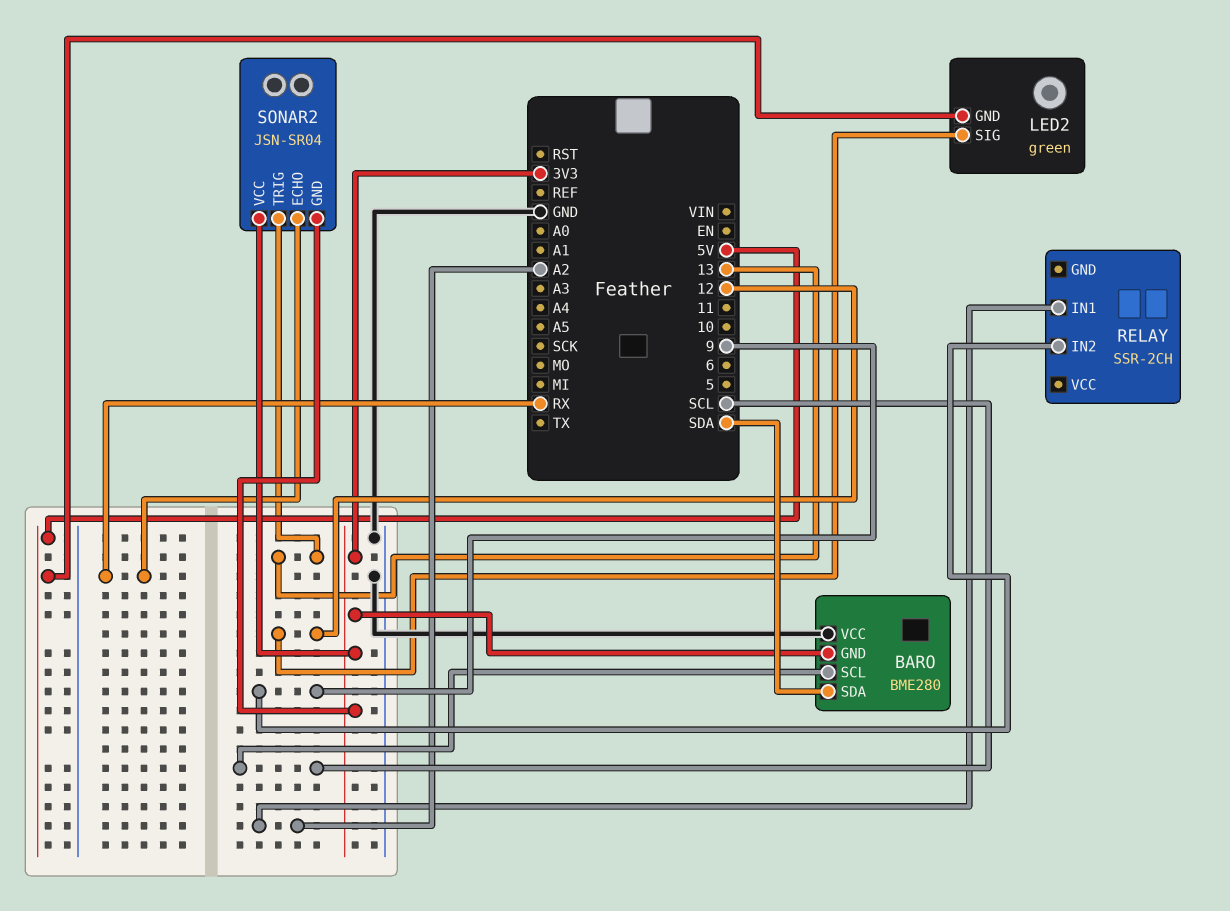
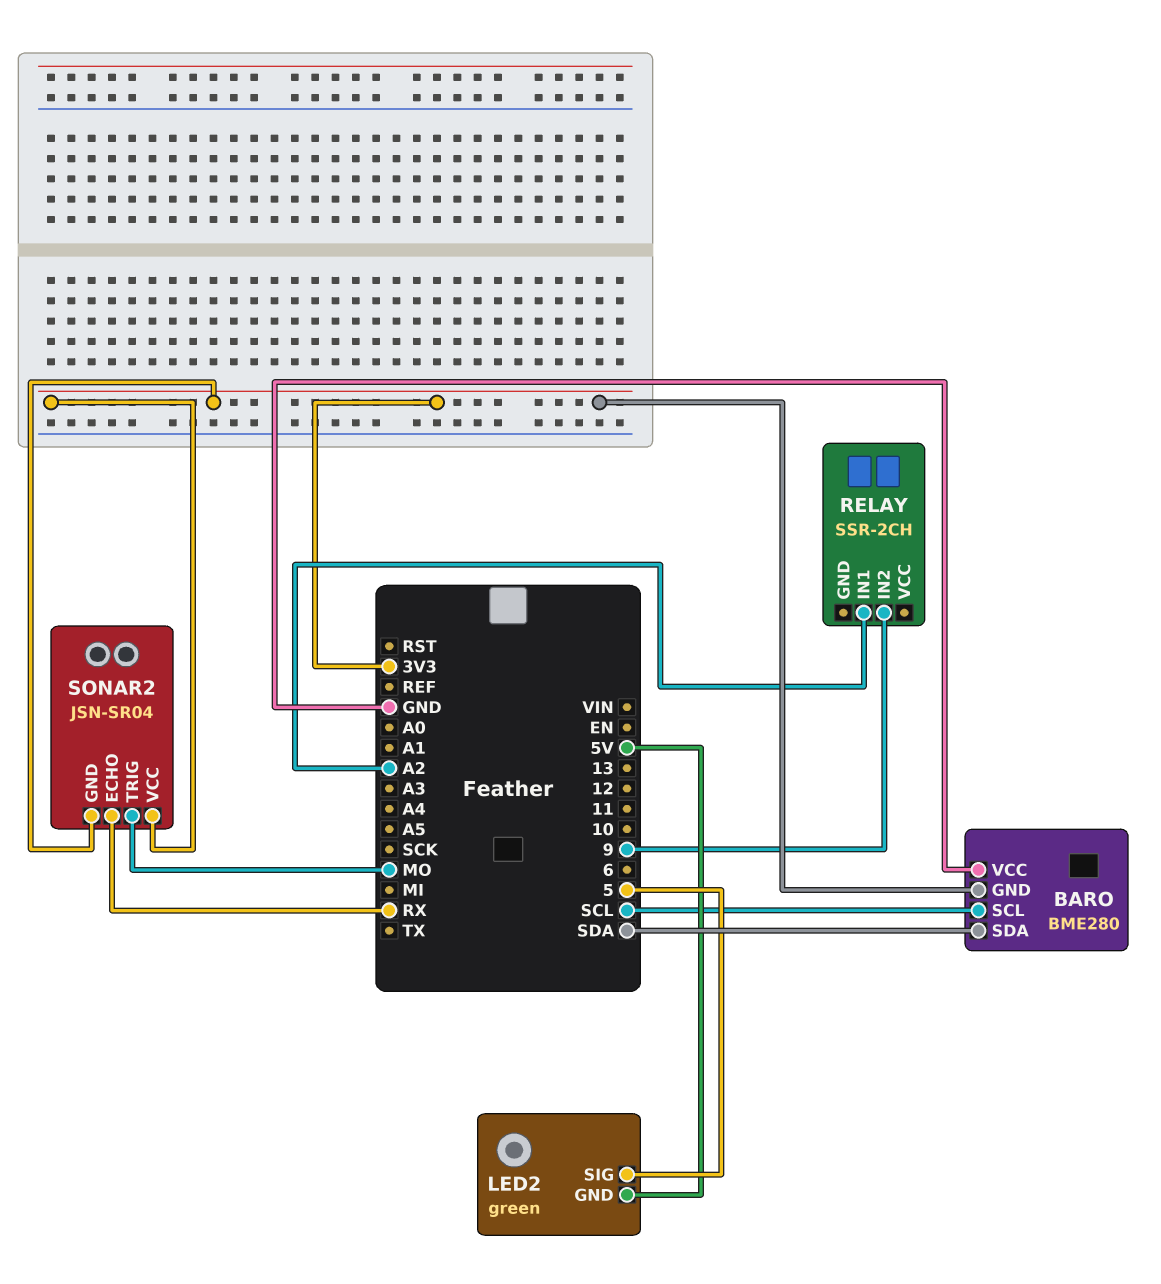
LED2 pin SIG: 12 -> 5
SONAR2 pin TRIG: 13 -> MO

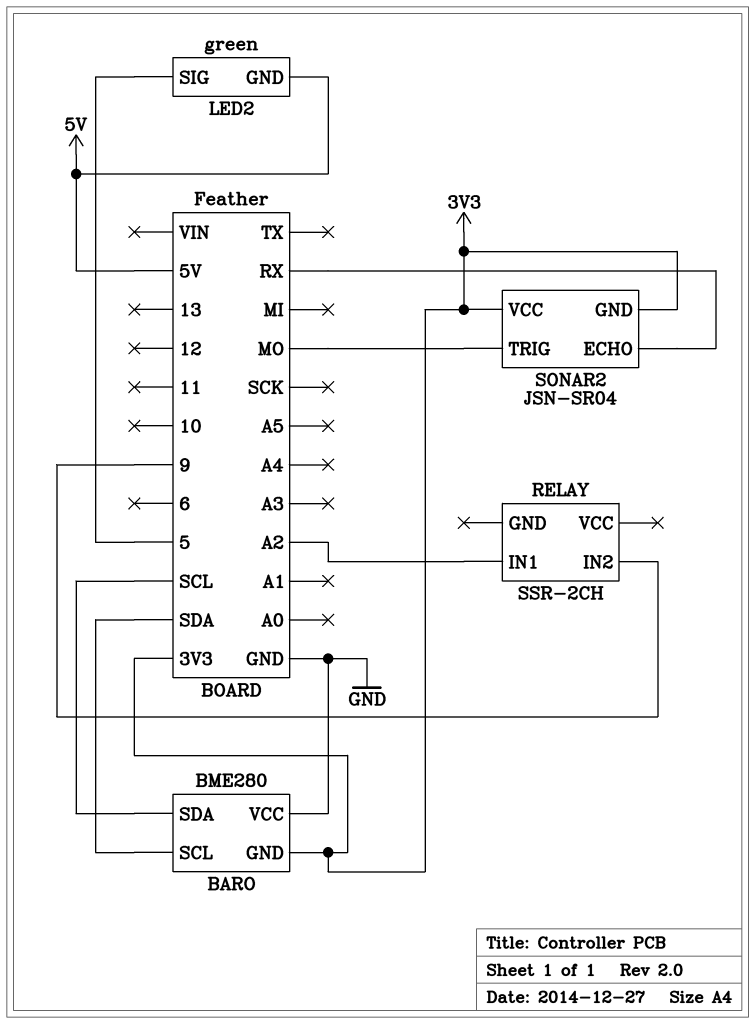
BARO pin SCL: SCL -> SDA
BARO pin SDA: SDA -> SCL

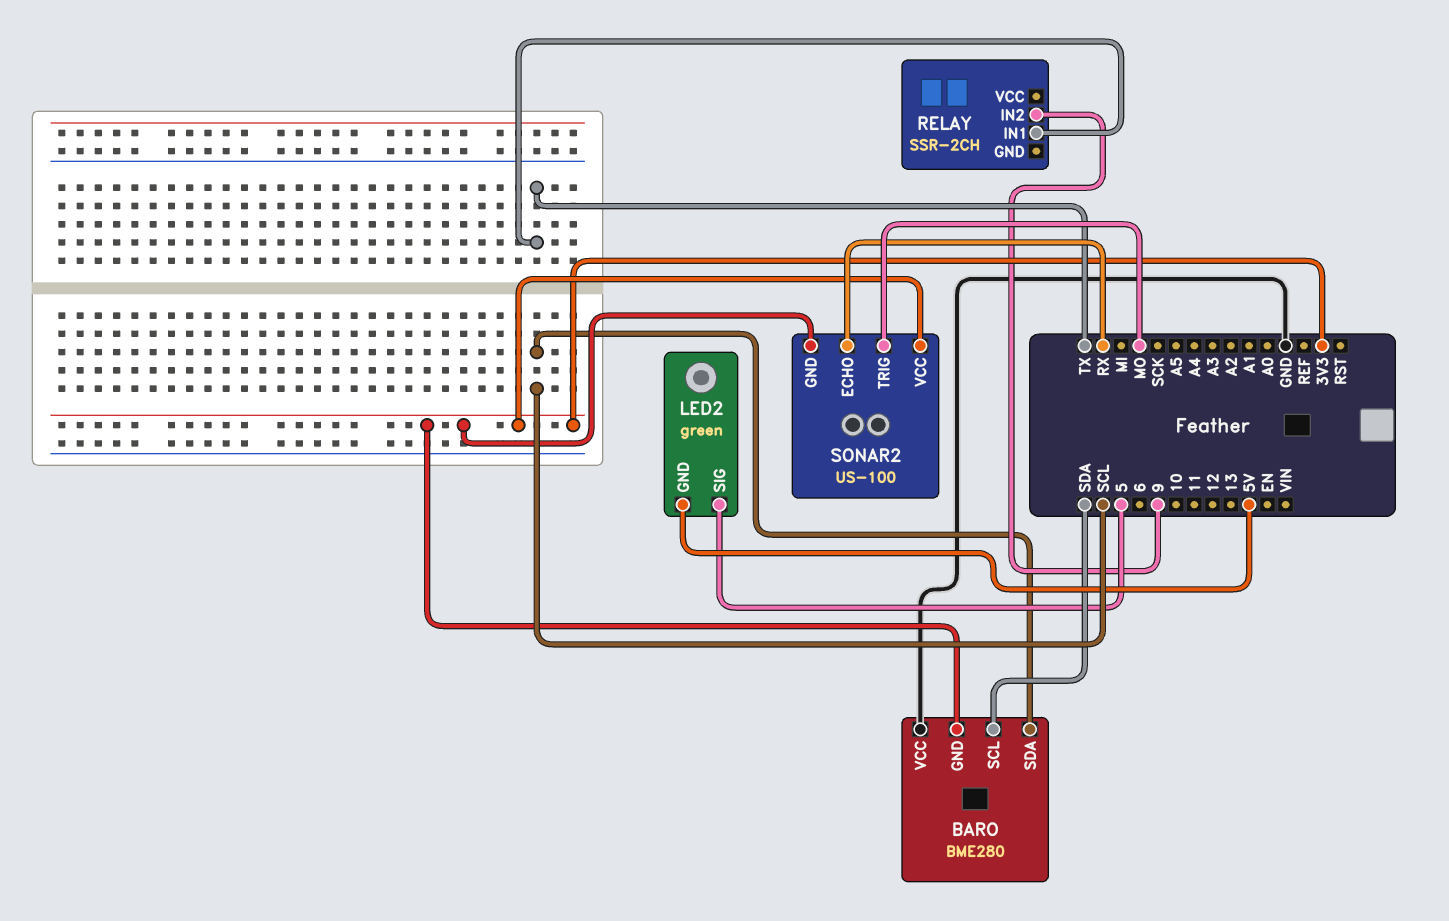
RELAY pin IN1: A2 -> TX
SONAR2: JSN-SR04 -> US-100

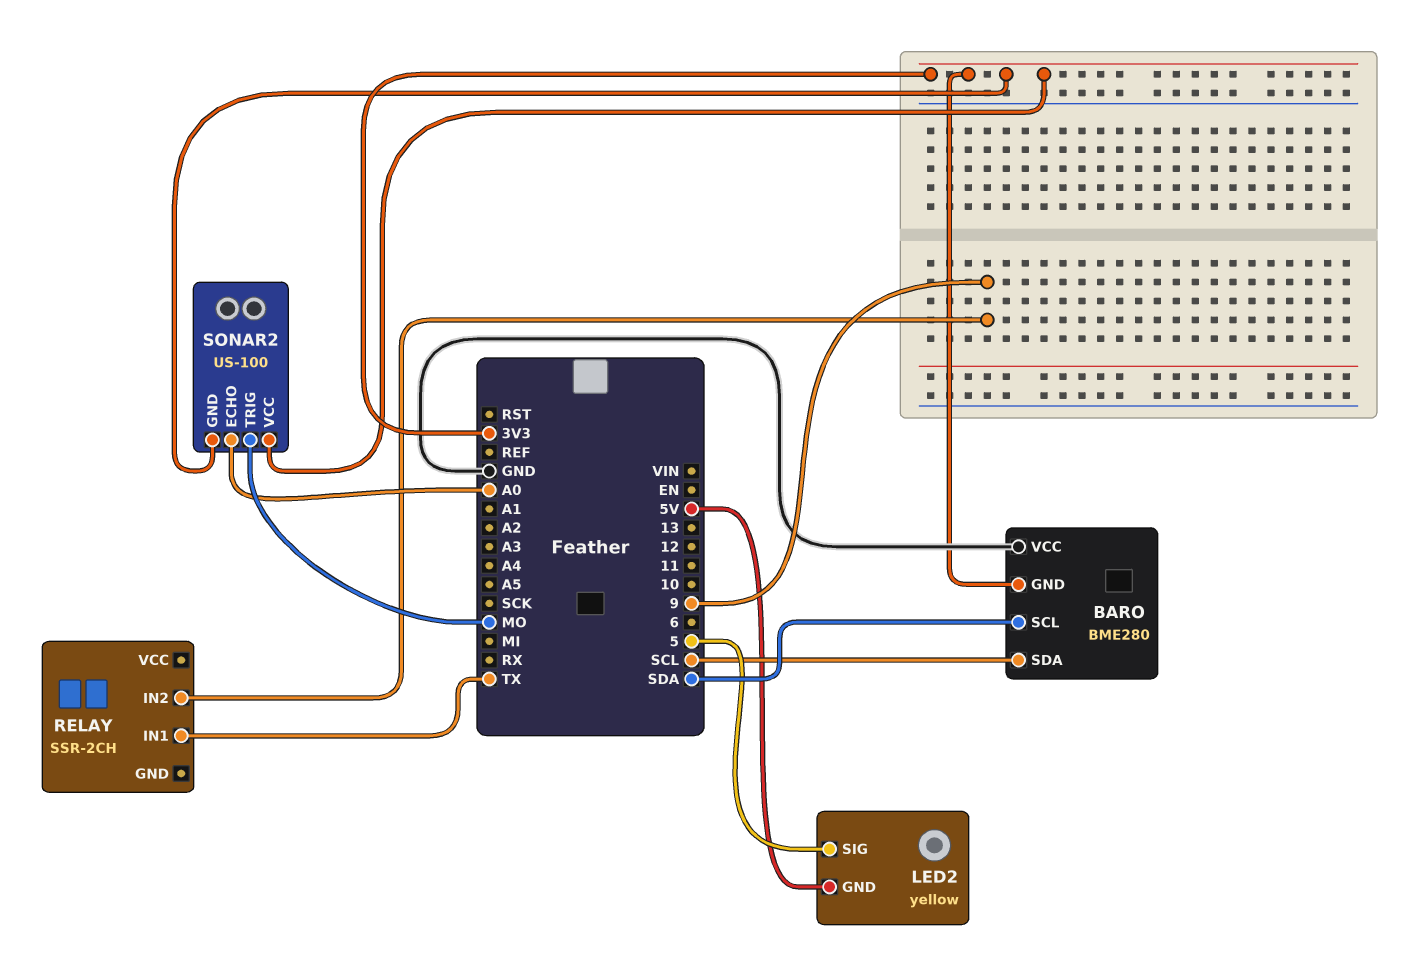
LED2: green -> yellow
SONAR2 pin ECHO: RX -> A0

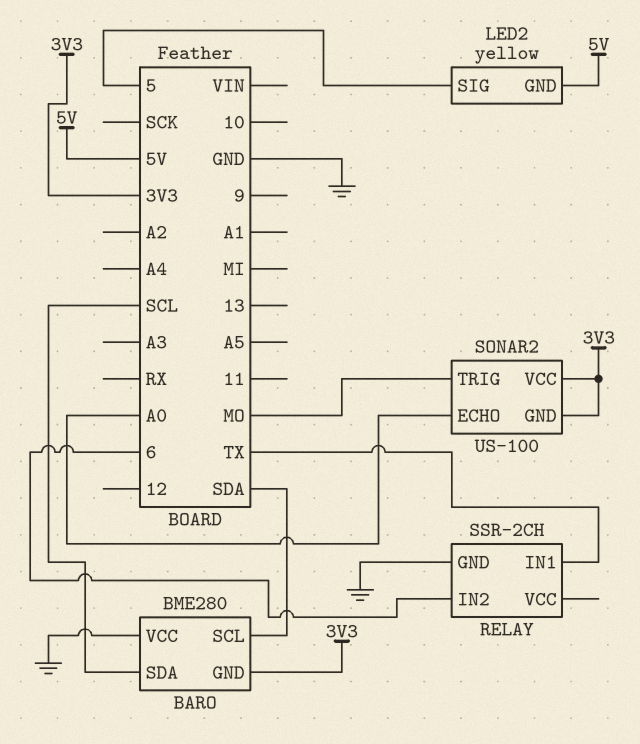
RELAY pin GND: none -> GND
RELAY pin IN2: 9 -> 6

